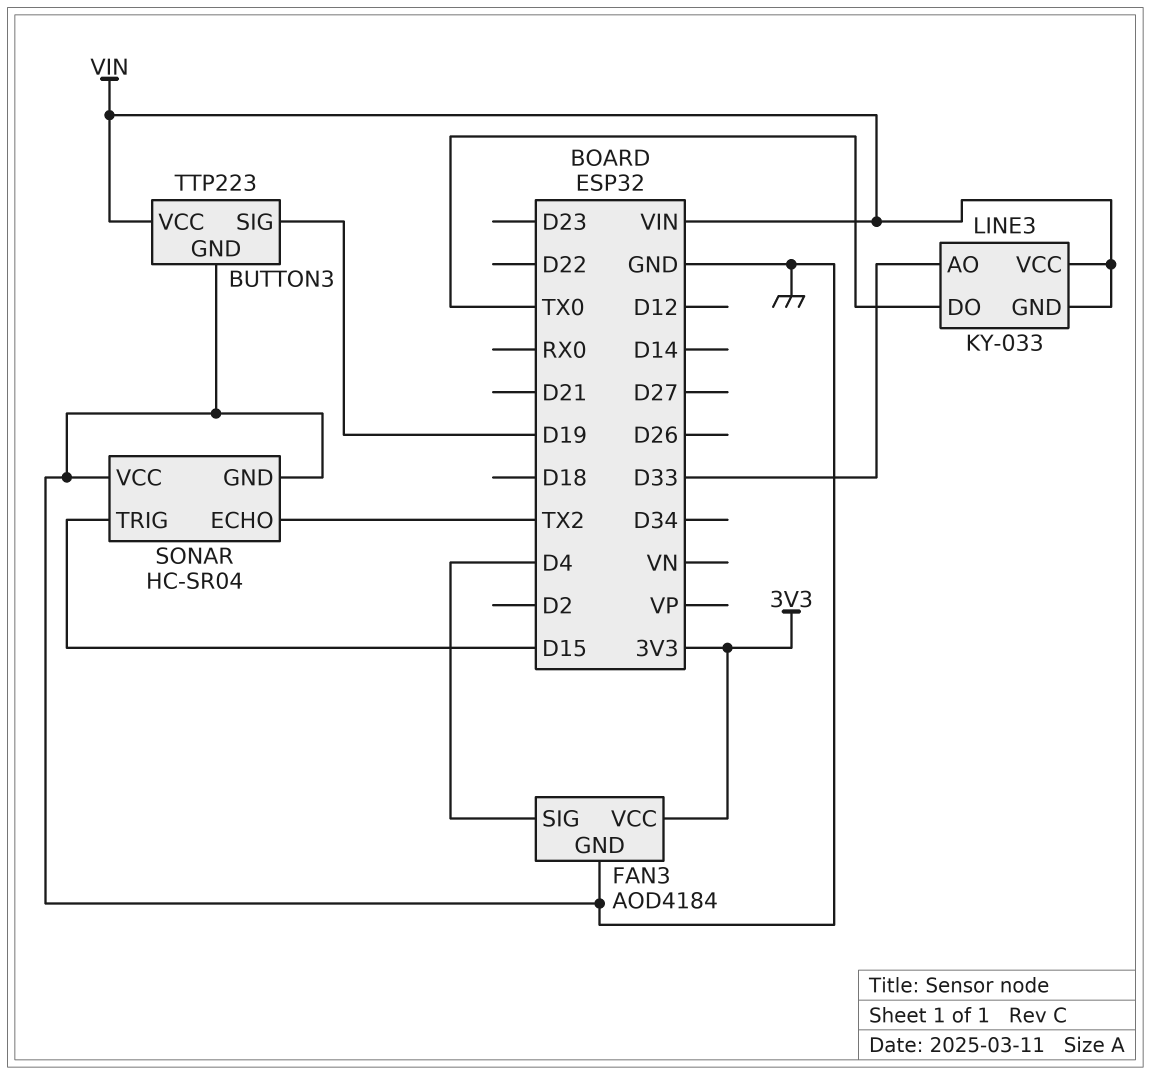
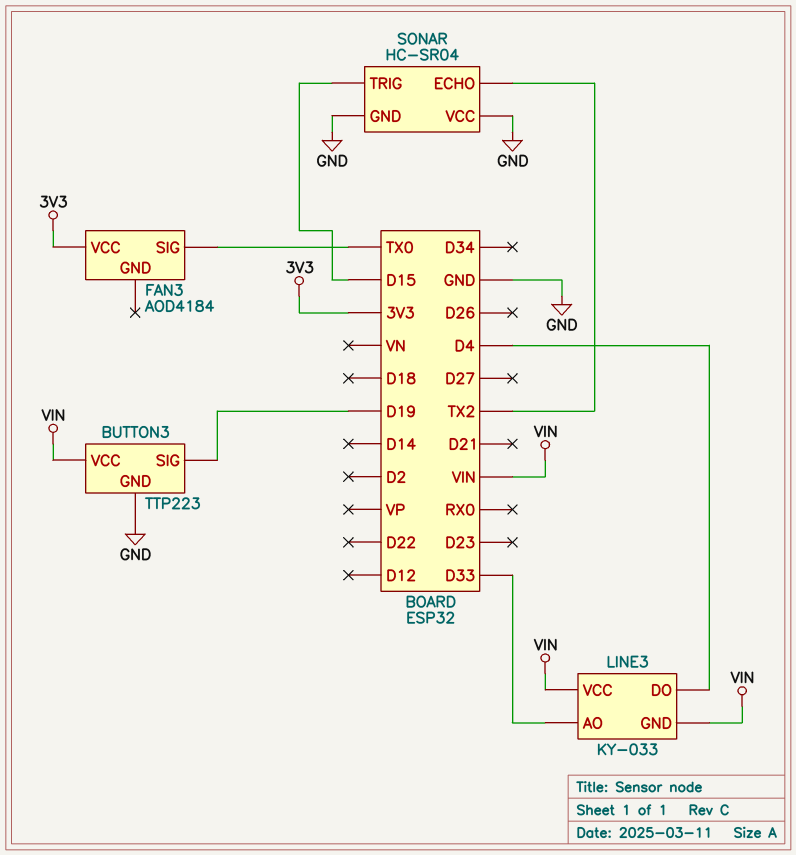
FAN3 pin GND: GND -> none
FAN3 pin SIG: D4 -> TX0
LINE3 pin DO: TX0 -> D4

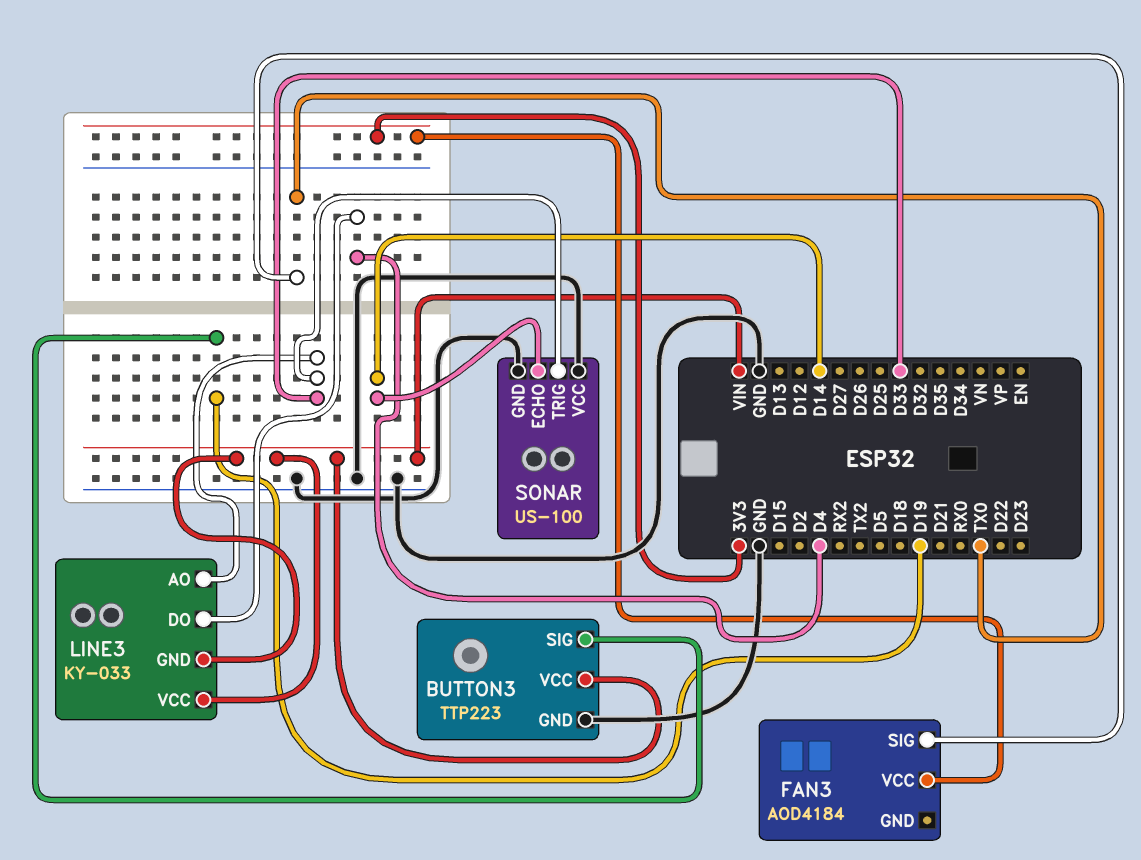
SONAR: HC-SR04 -> US-100
SONAR pin ECHO: TX2 -> D14
SONAR pin TRIG: D15 -> D33

